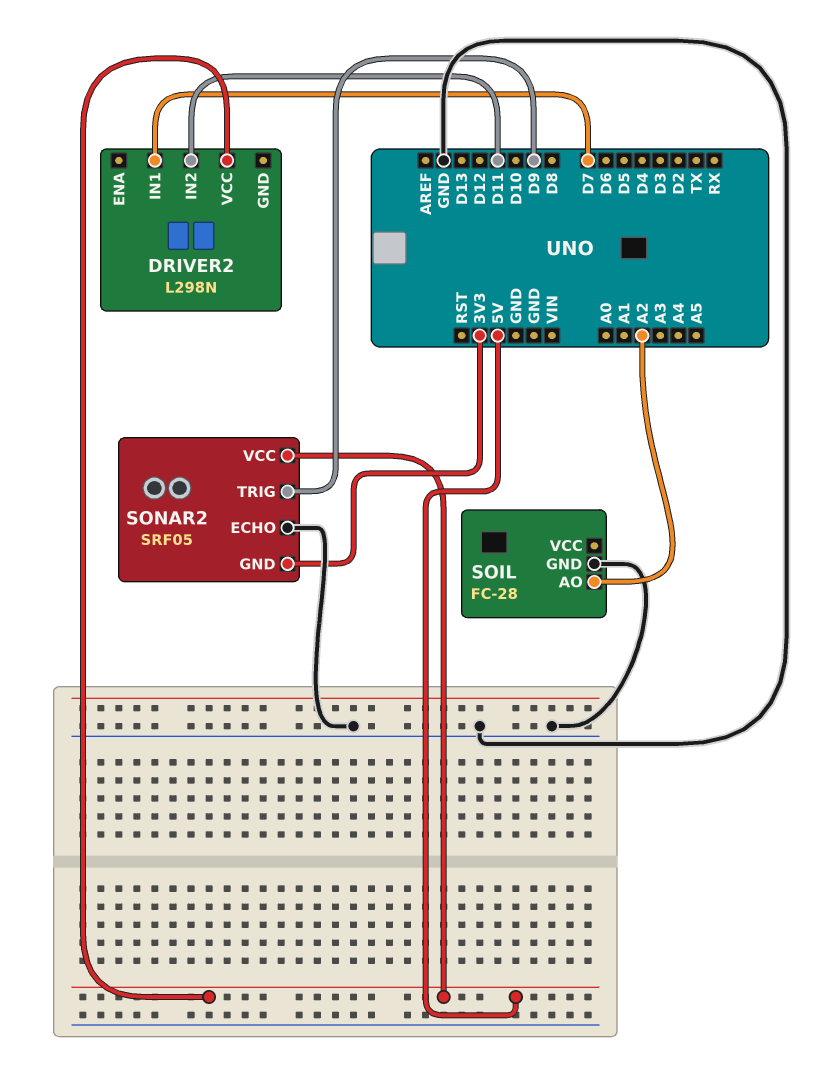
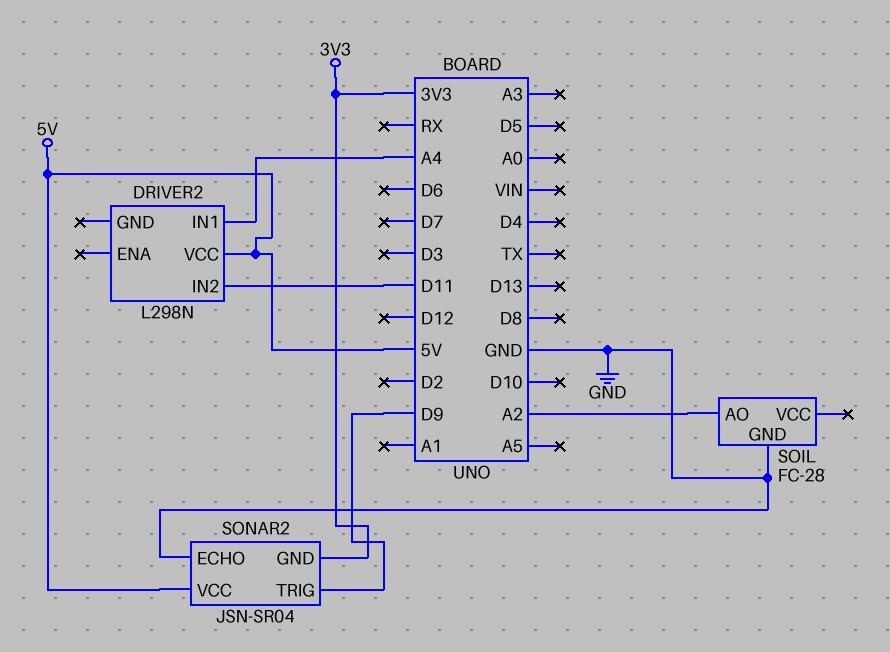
DRIVER2 pin IN1: D7 -> A4
SONAR2: SRF05 -> JSN-SR04

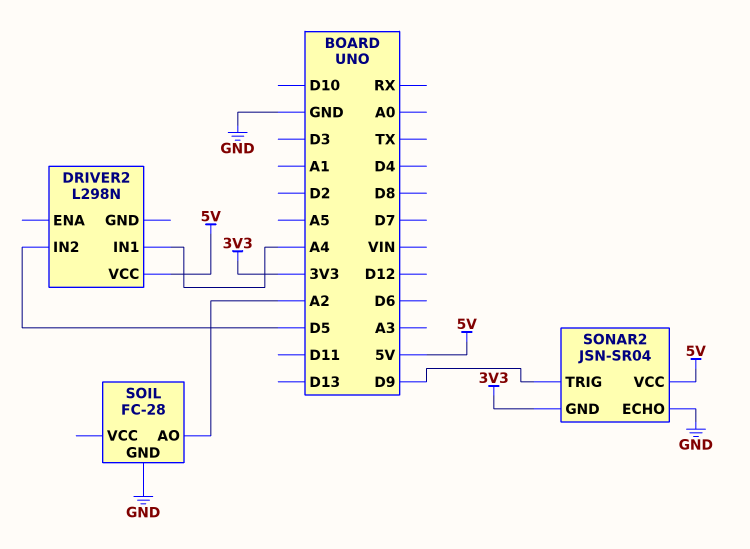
DRIVER2 pin IN2: D11 -> D5

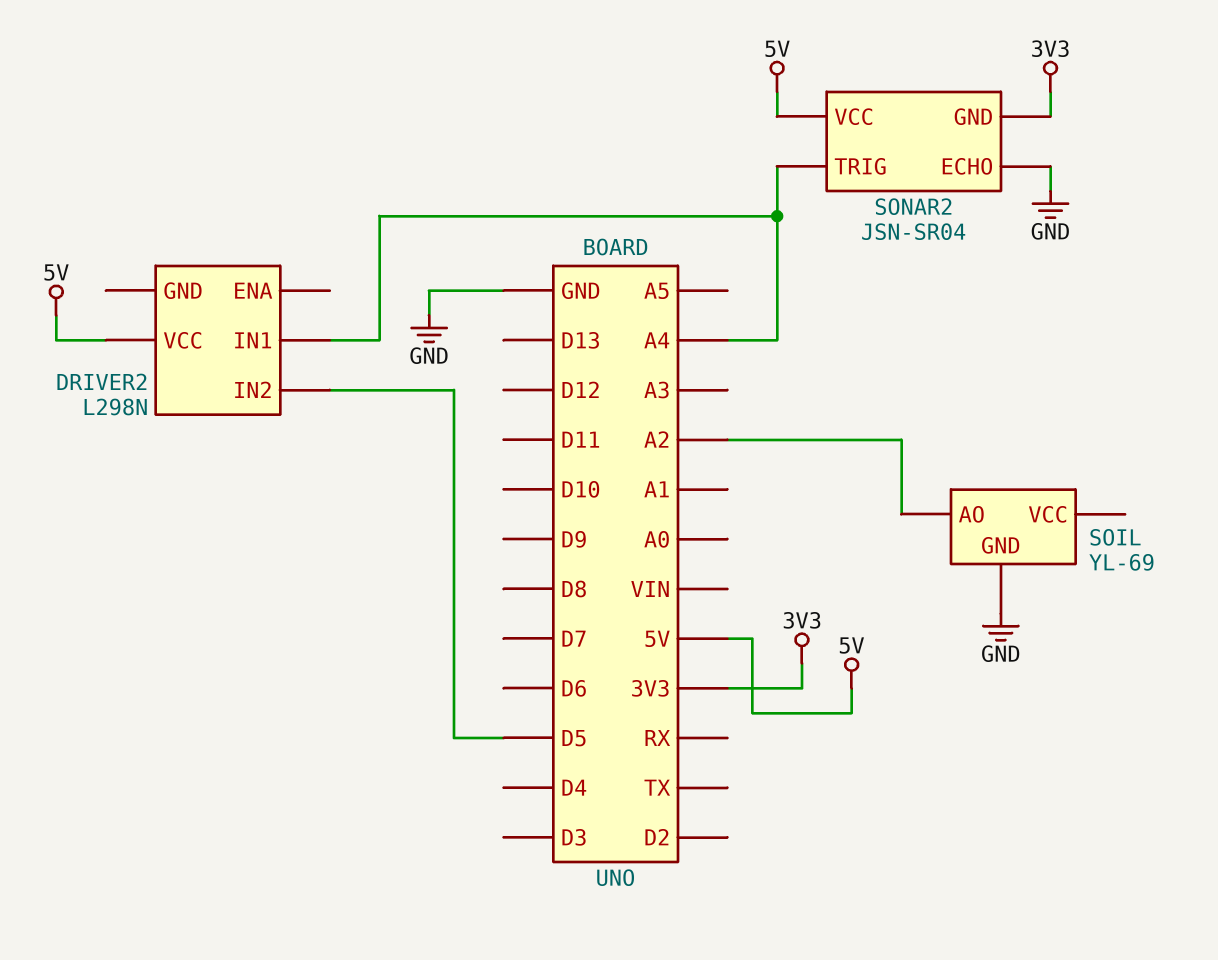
SOIL: FC-28 -> YL-69
SONAR2 pin TRIG: D9 -> A4

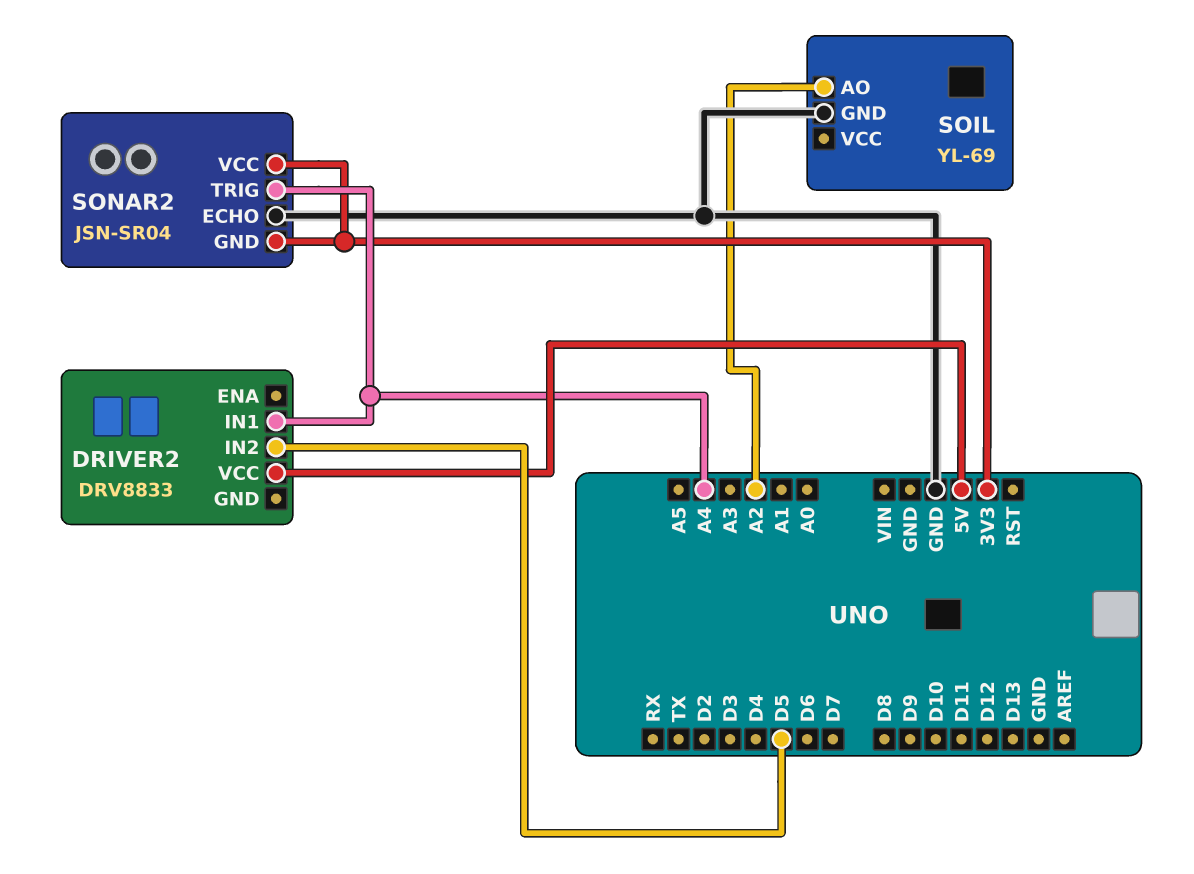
DRIVER2: L298N -> DRV8833
SONAR2 pin VCC: 5V -> 3V3

